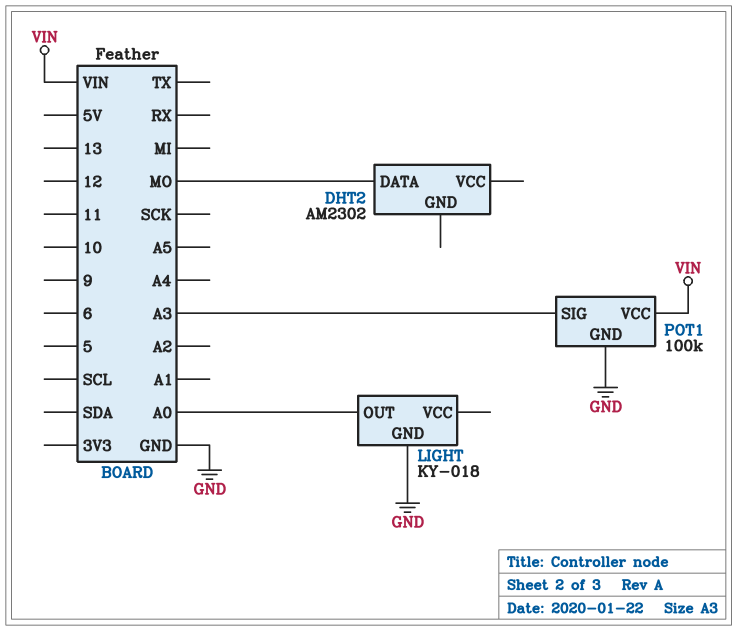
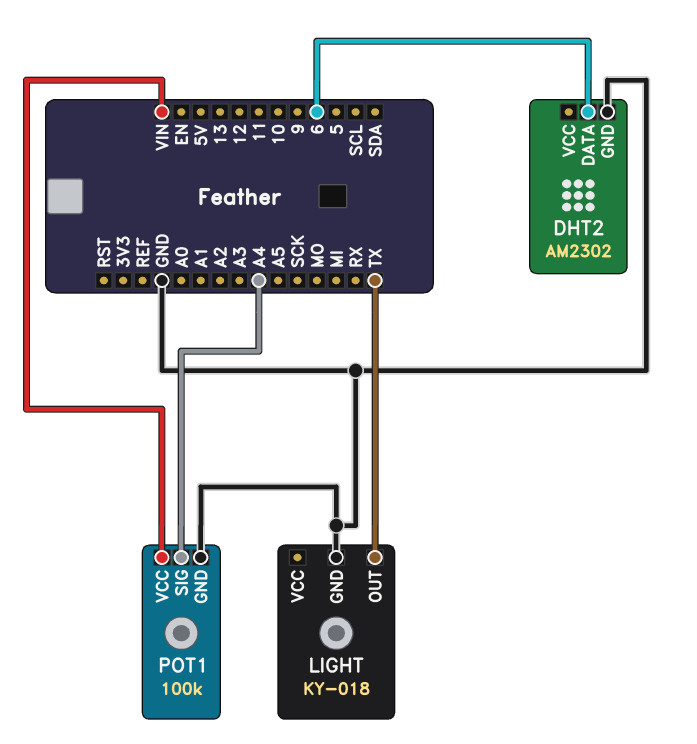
DHT2 pin DATA: MO -> 6
DHT2 pin GND: none -> GND
LIGHT pin OUT: A0 -> TX
POT1 pin SIG: A3 -> A4

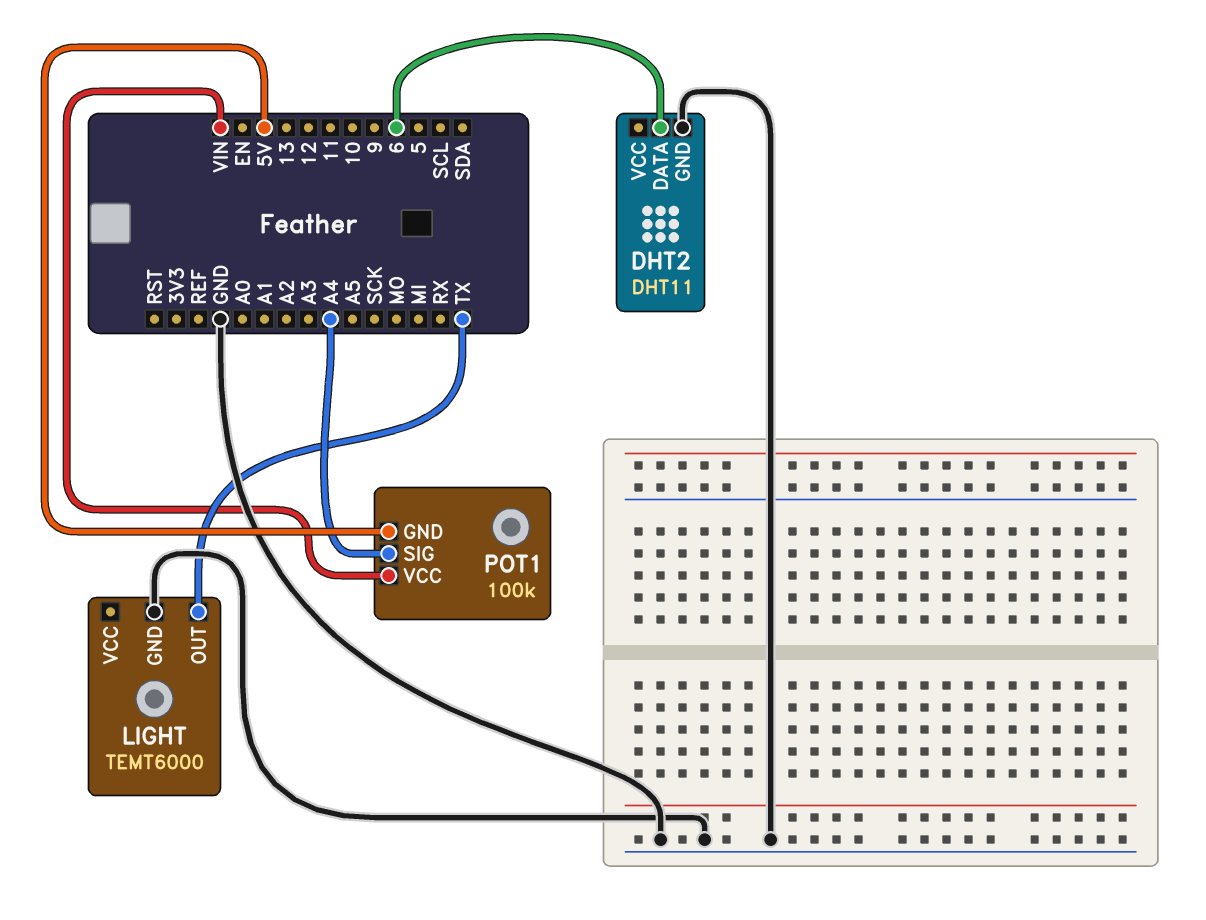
DHT2: AM2302 -> DHT11
LIGHT: KY-018 -> TEMT6000
POT1 pin GND: GND -> 5V

